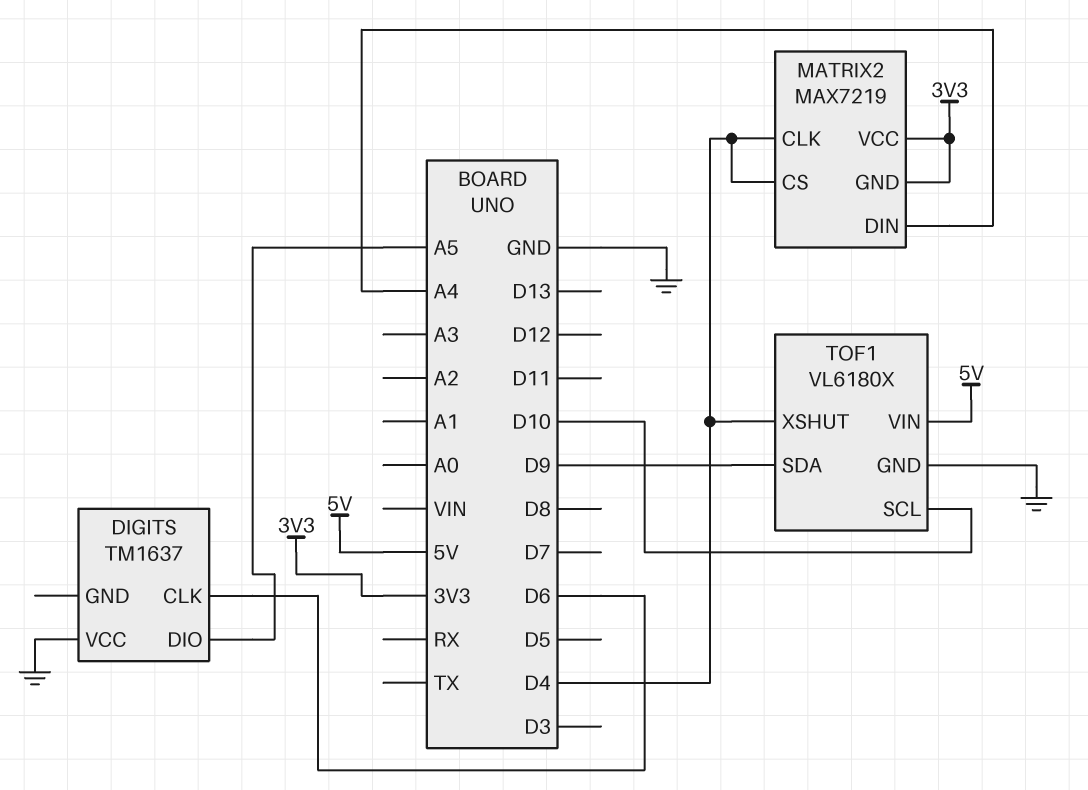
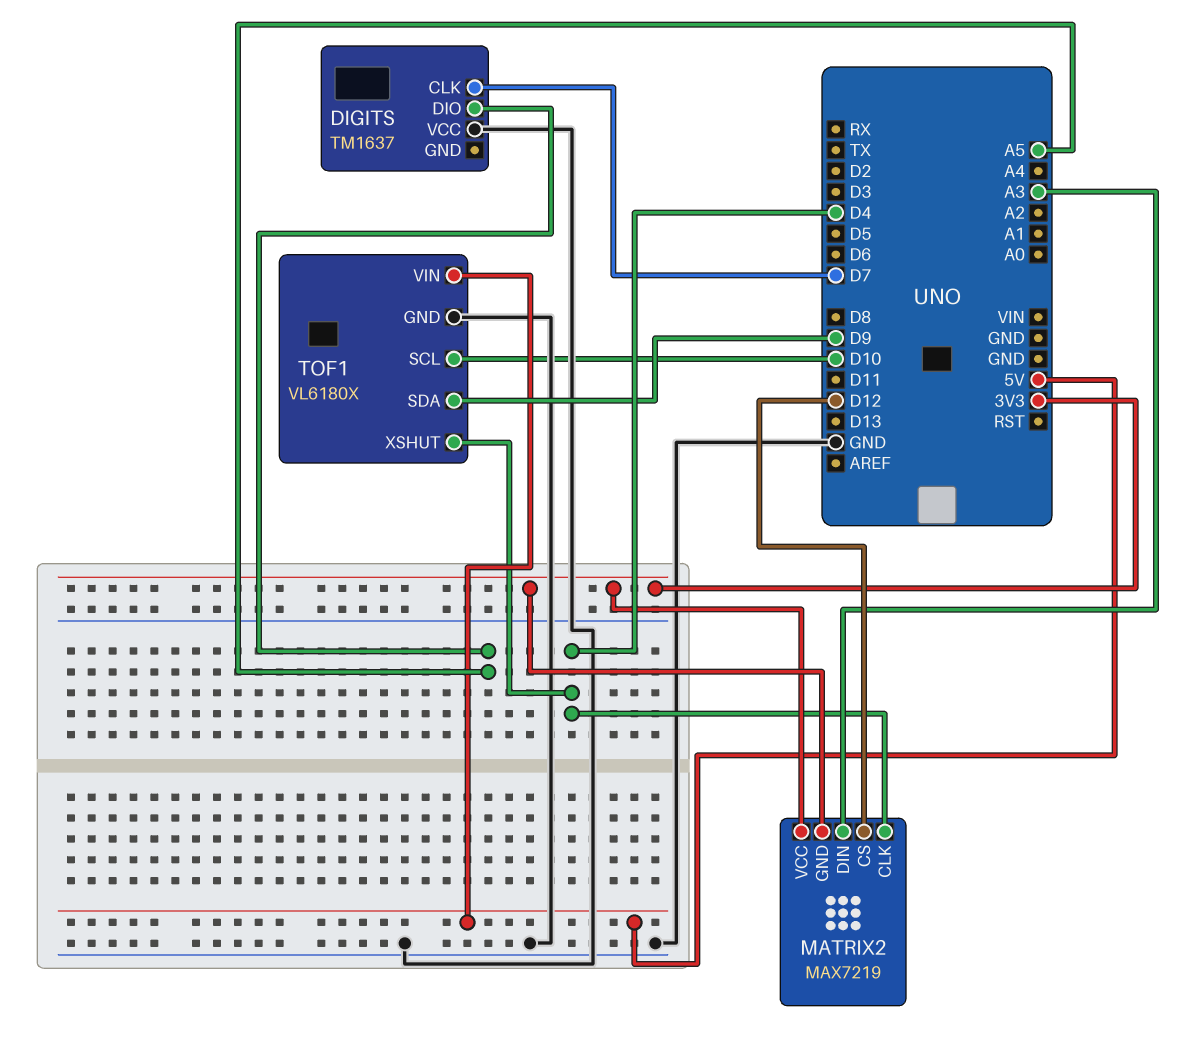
DIGITS pin CLK: D6 -> D7
MATRIX2 pin CS: D4 -> D12
MATRIX2 pin DIN: A4 -> A3

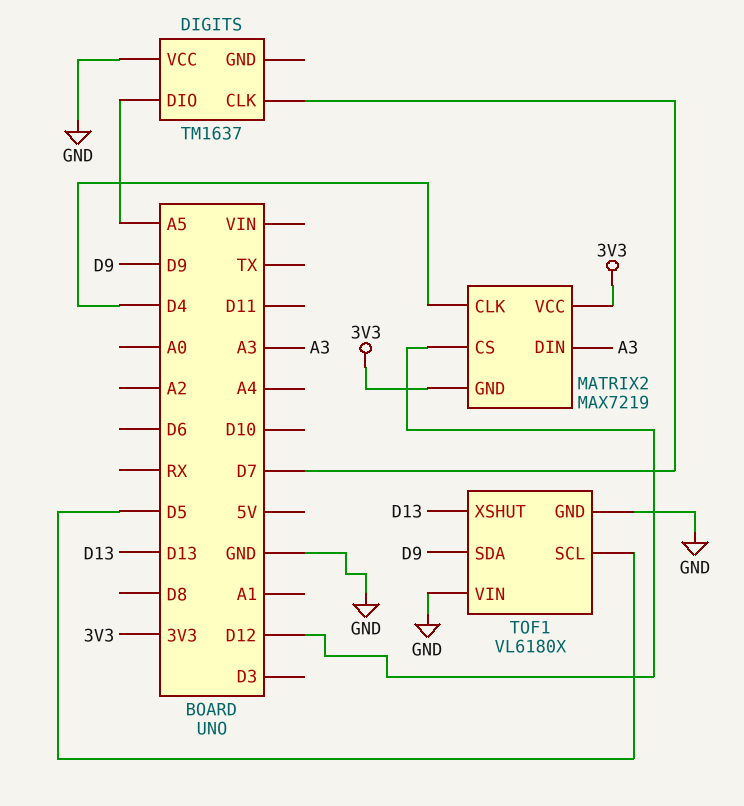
TOF1 pin SCL: D10 -> D5
TOF1 pin VIN: 5V -> GND
TOF1 pin XSHUT: D4 -> D13

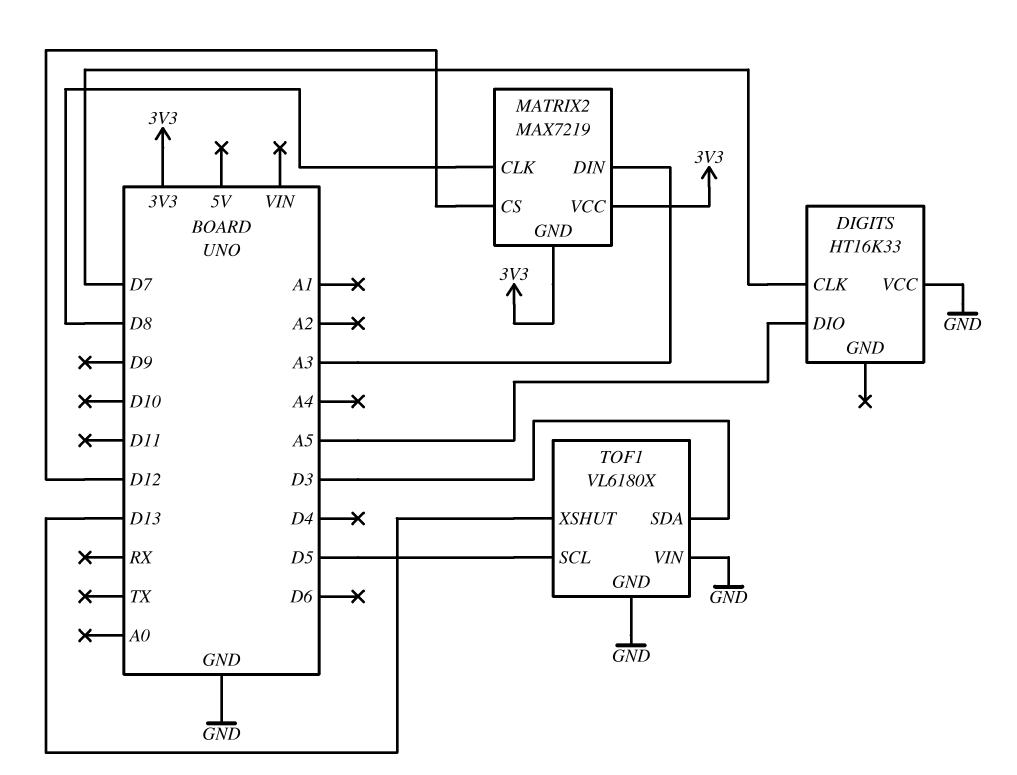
DIGITS: TM1637 -> HT16K33
MATRIX2 pin CLK: D4 -> D8
TOF1 pin SDA: D9 -> D3

